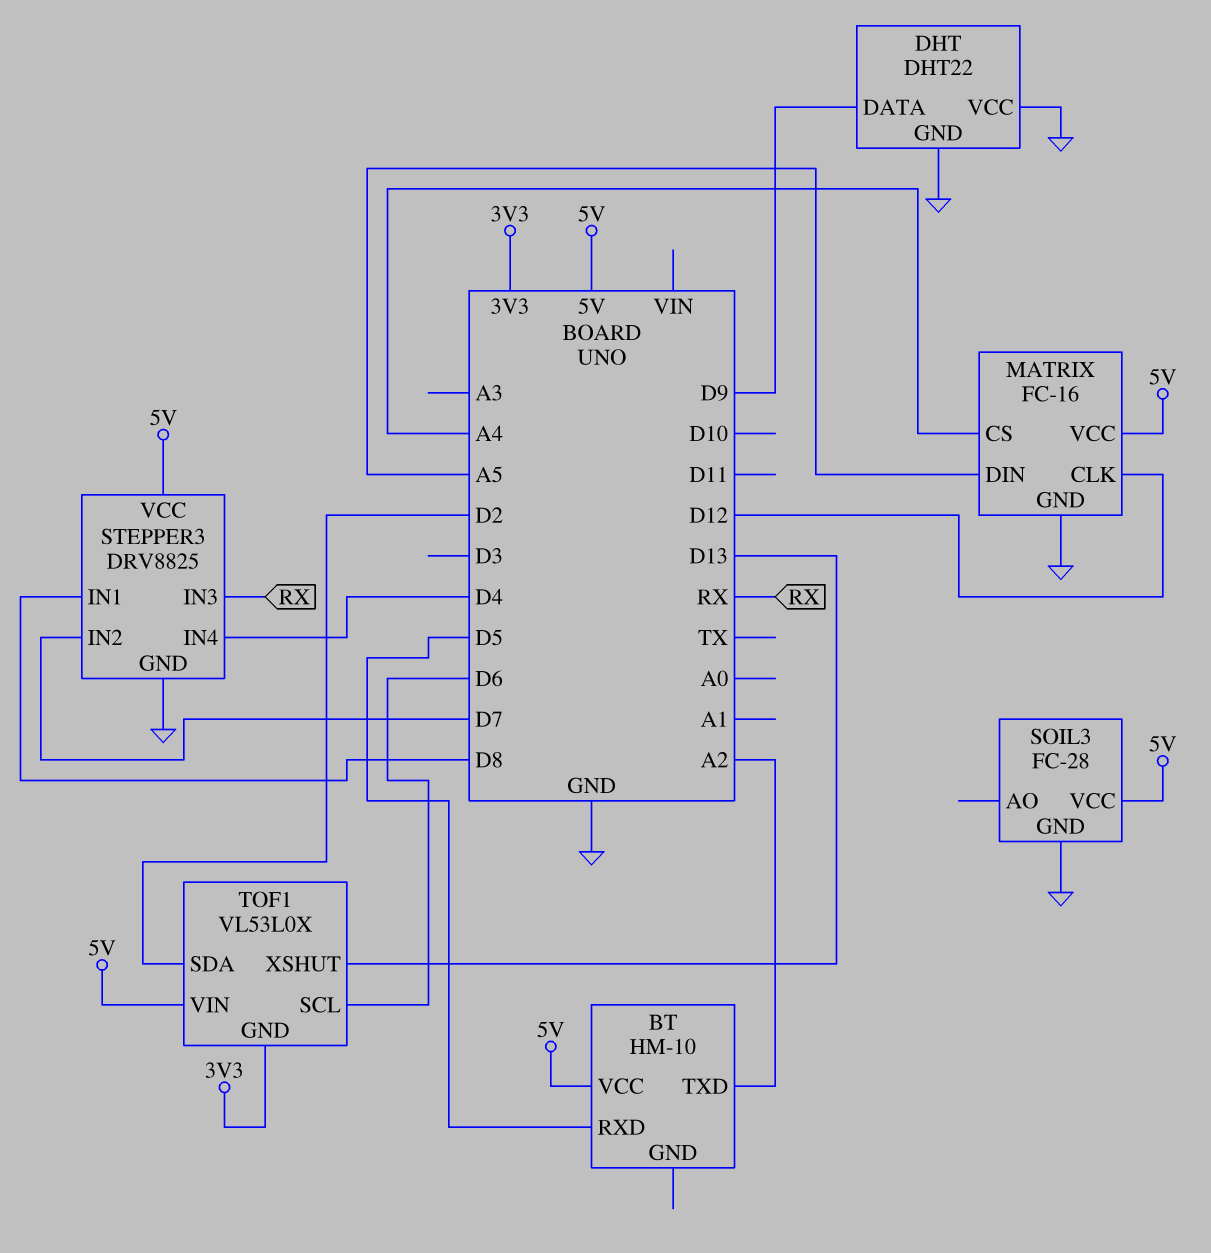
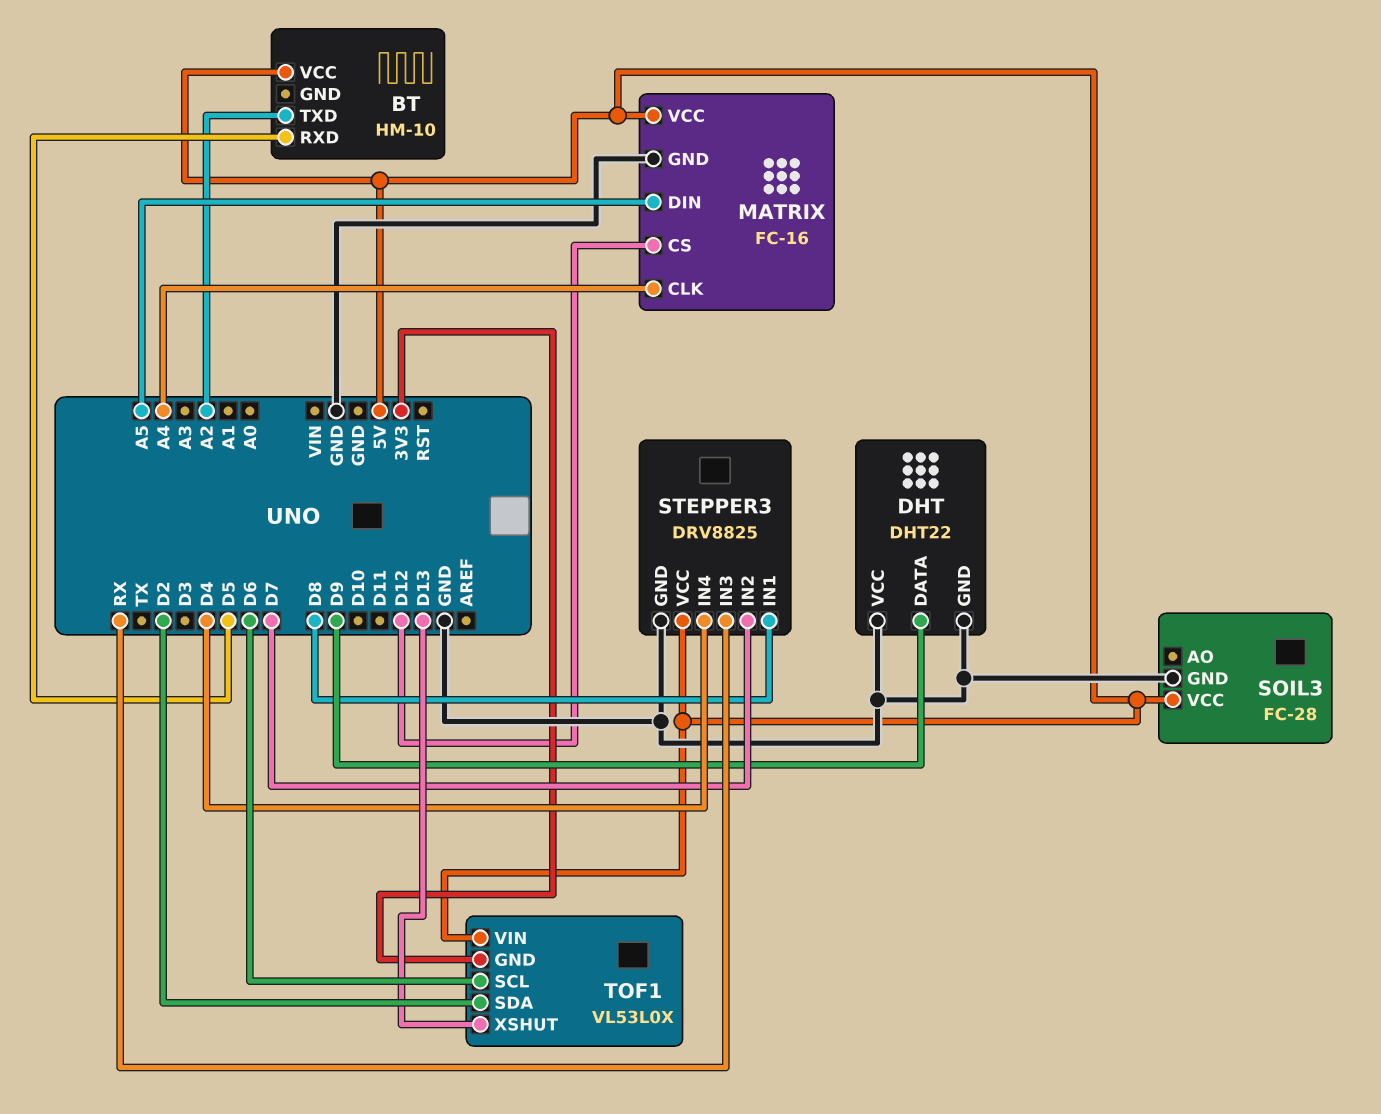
MATRIX pin CLK: D12 -> A4
MATRIX pin CS: A4 -> D12

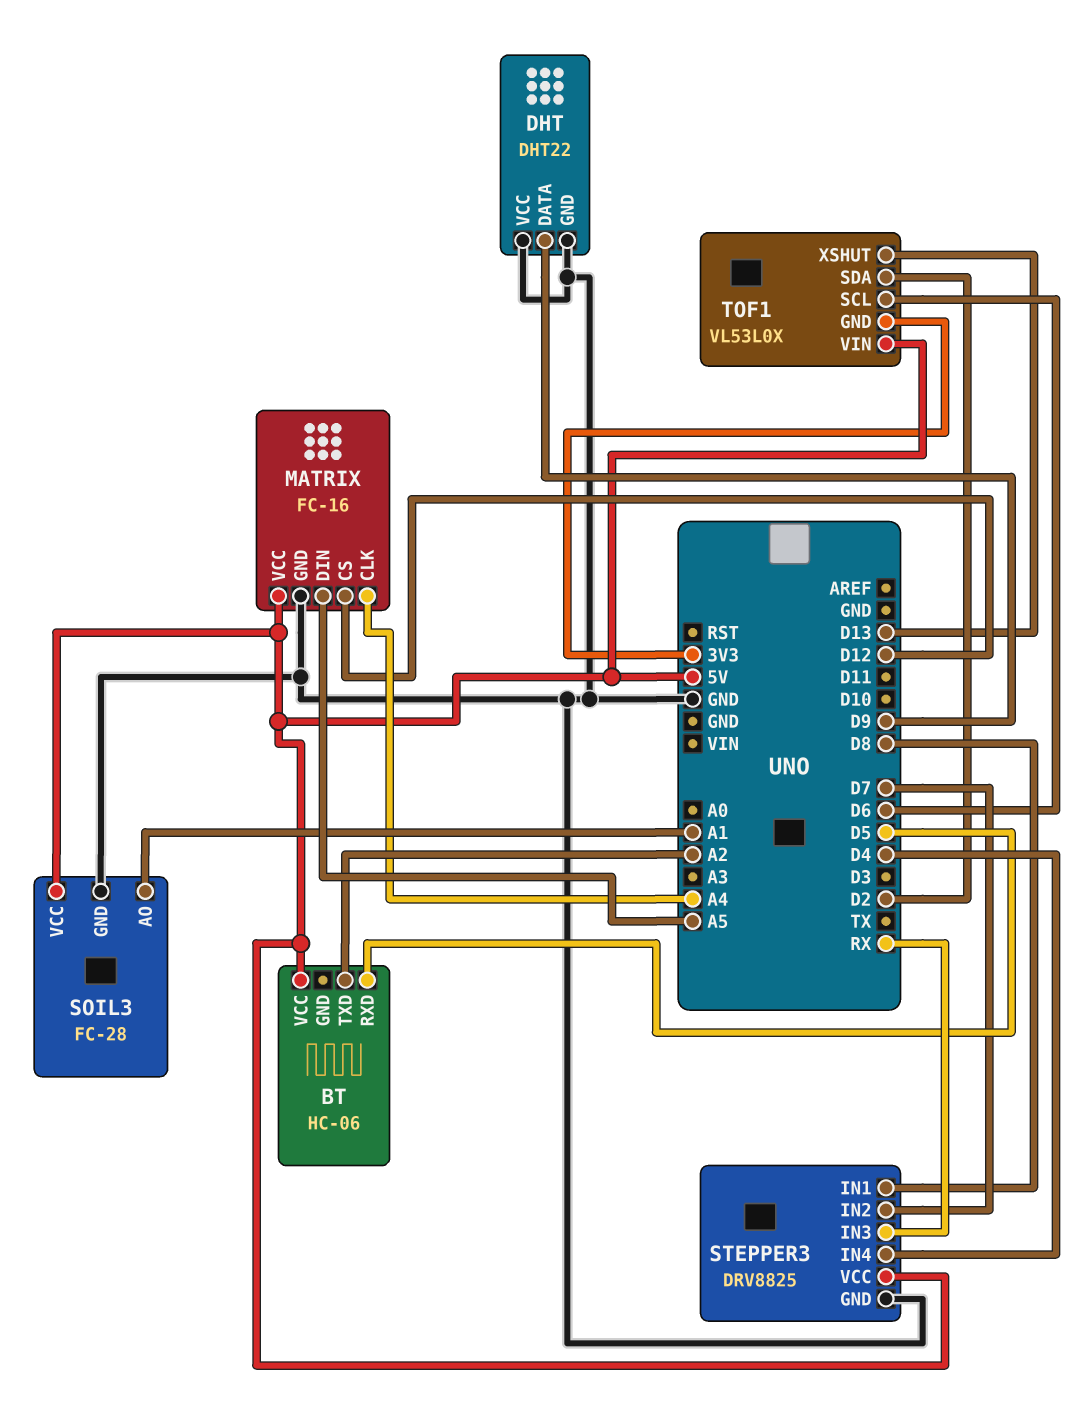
BT: HM-10 -> HC-06
SOIL3 pin AO: none -> A1

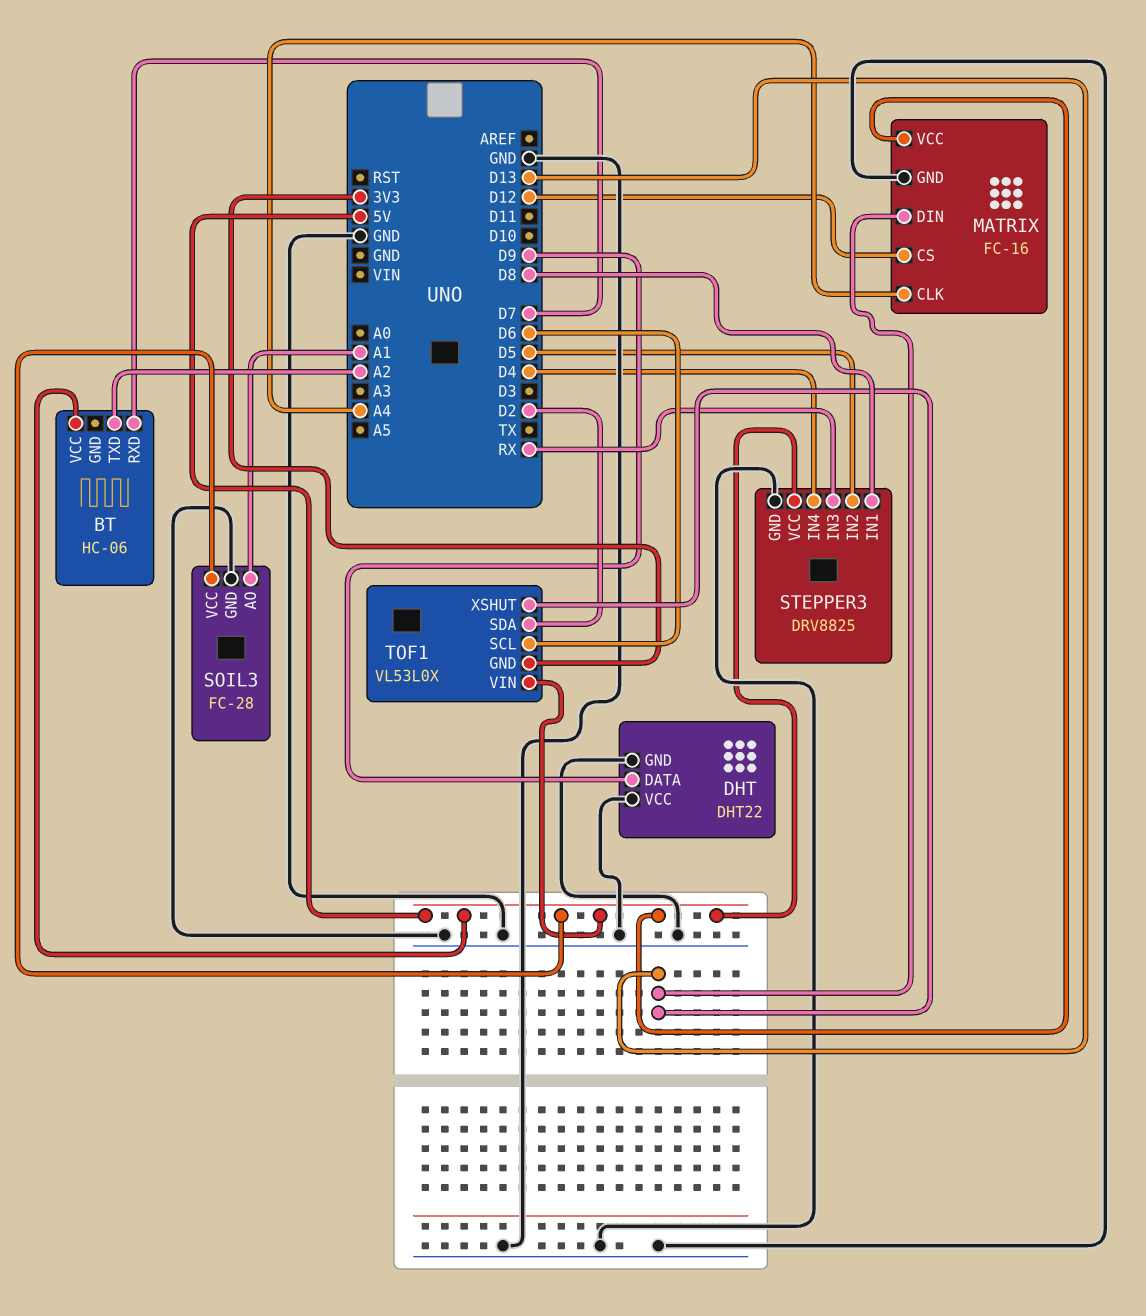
BT pin RXD: D5 -> D7
MATRIX pin DIN: A5 -> D13
STEPPER3 pin IN2: D7 -> D5

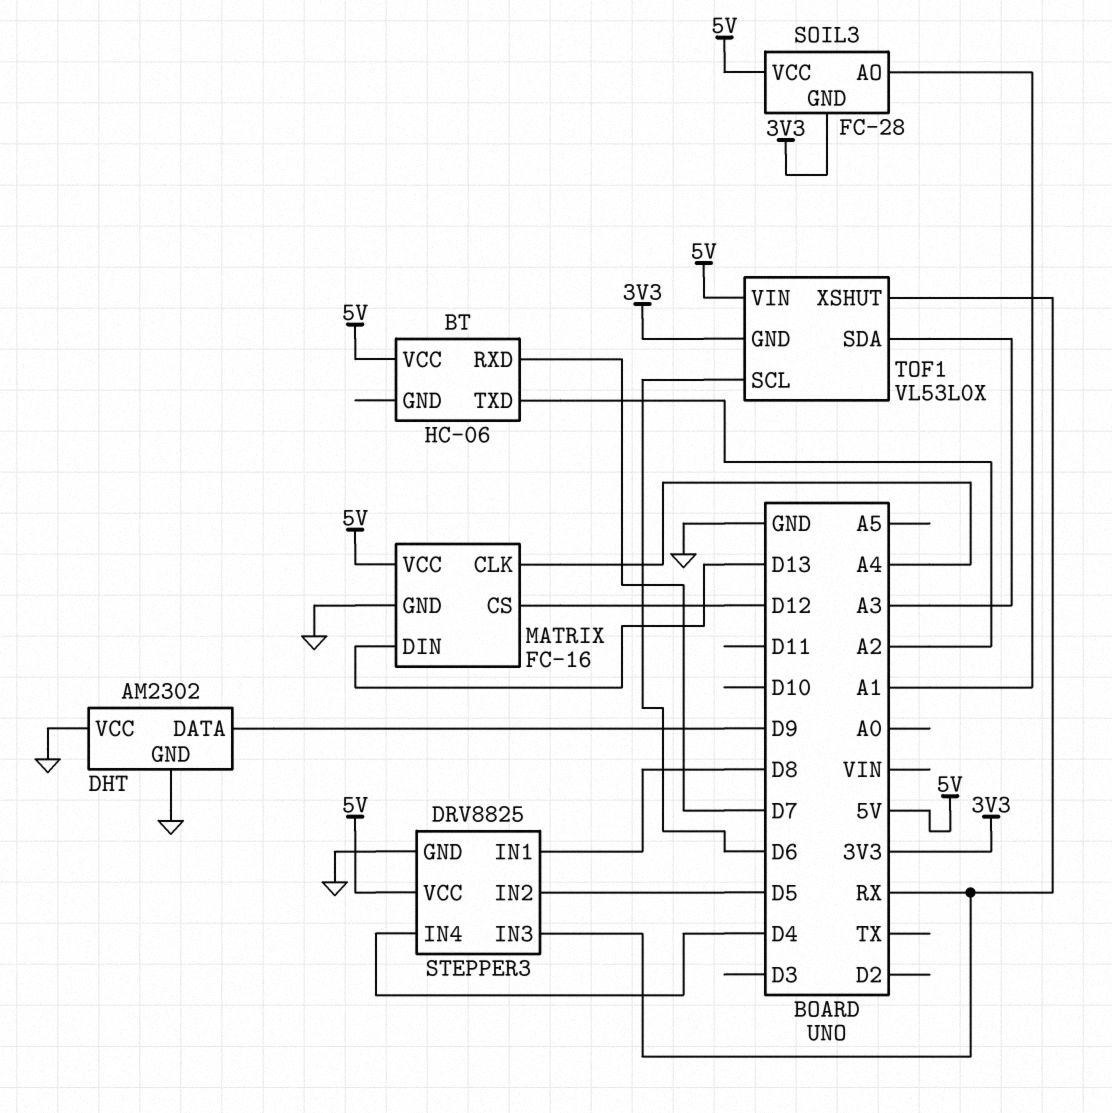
DHT: DHT22 -> AM2302
SOIL3 pin GND: GND -> 3V3
TOF1 pin SDA: D2 -> A3
TOF1 pin XSHUT: D13 -> RX

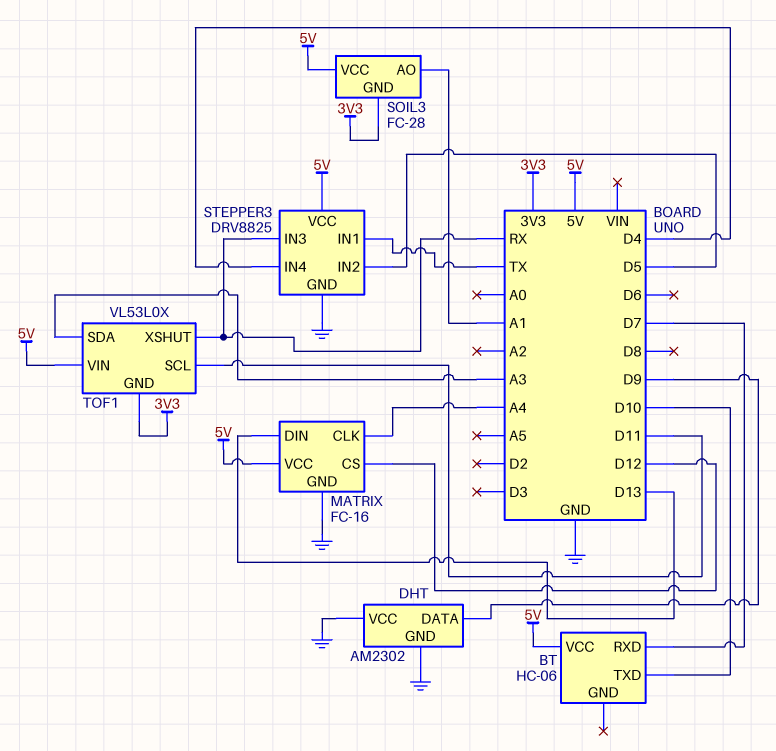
BT pin TXD: A2 -> D10
STEPPER3 pin IN1: D8 -> TX
TOF1 pin SCL: D6 -> D11

